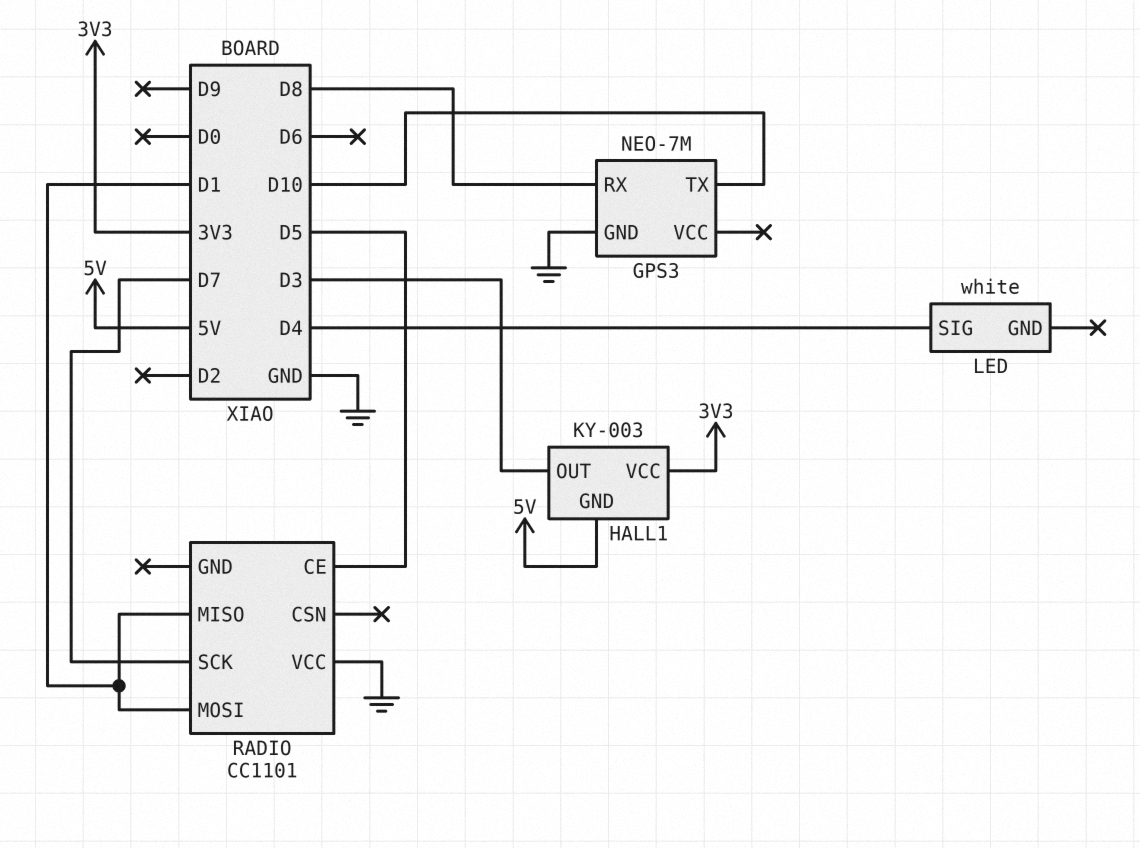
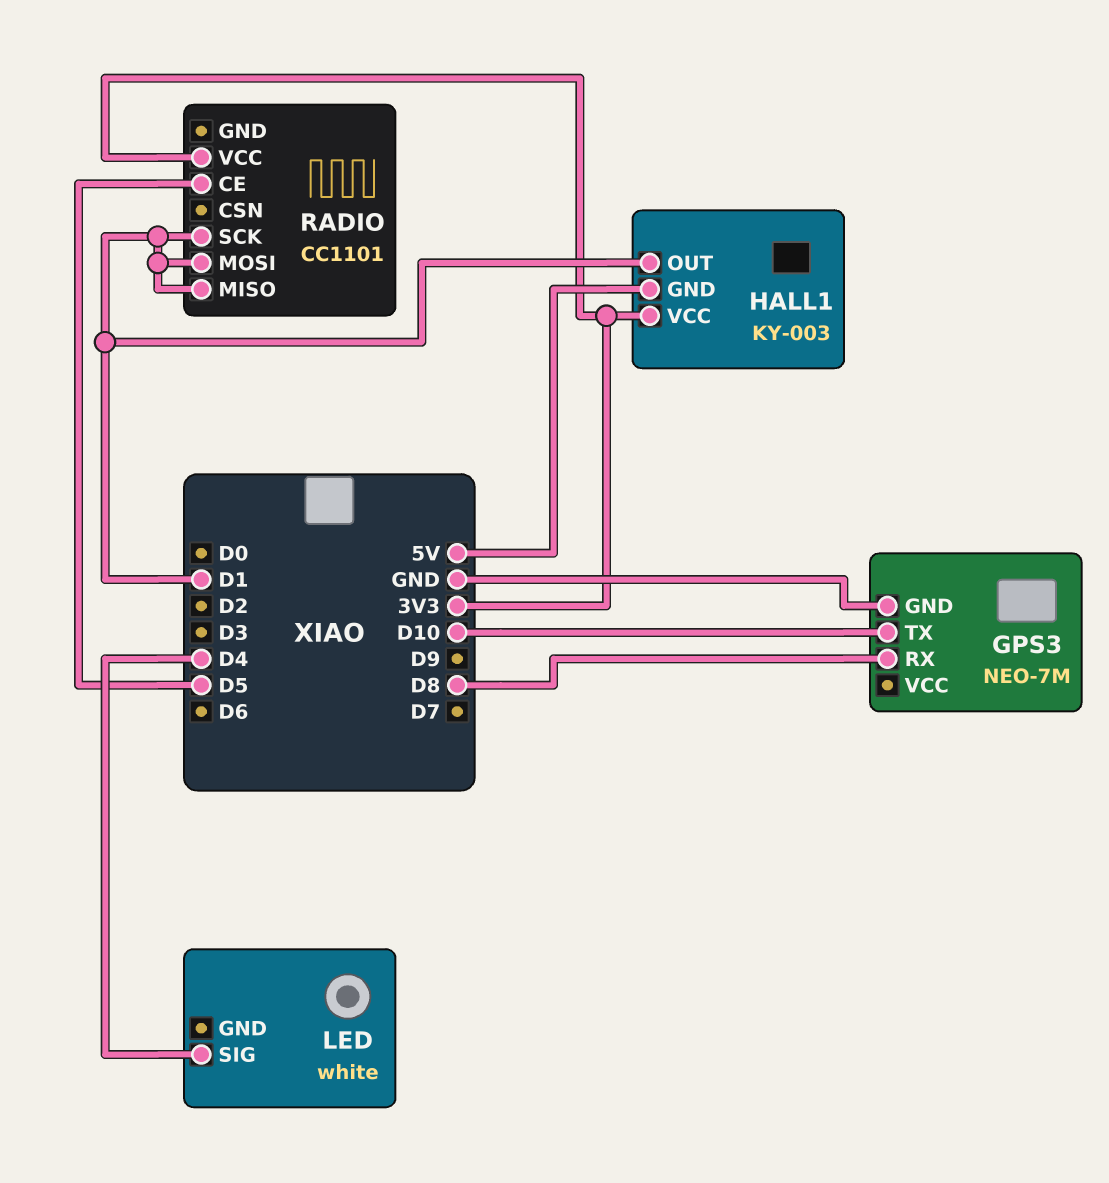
HALL1 pin OUT: D3 -> D1
RADIO pin SCK: D7 -> D1
RADIO pin VCC: GND -> 3V3

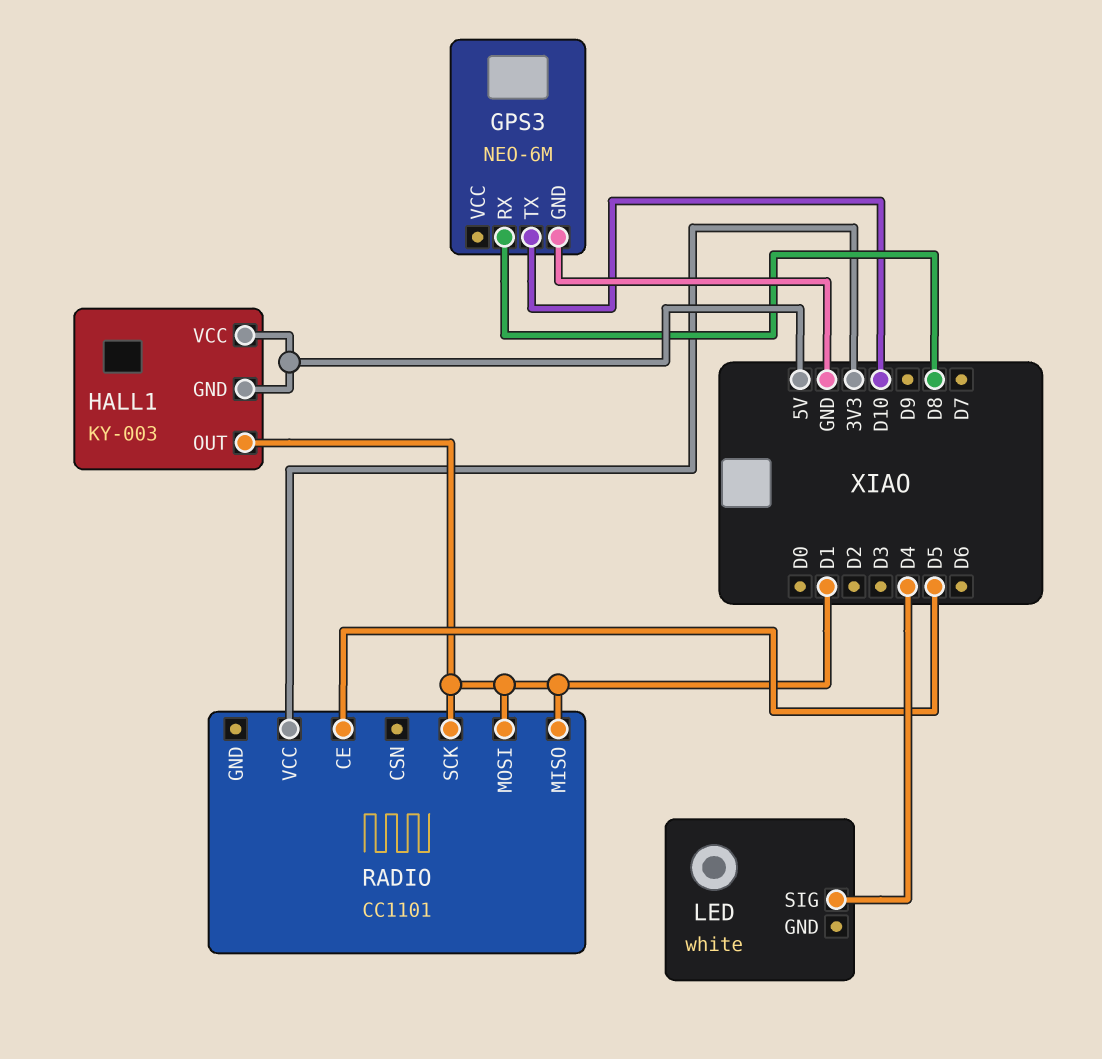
GPS3: NEO-7M -> NEO-6M
HALL1 pin VCC: 3V3 -> 5V

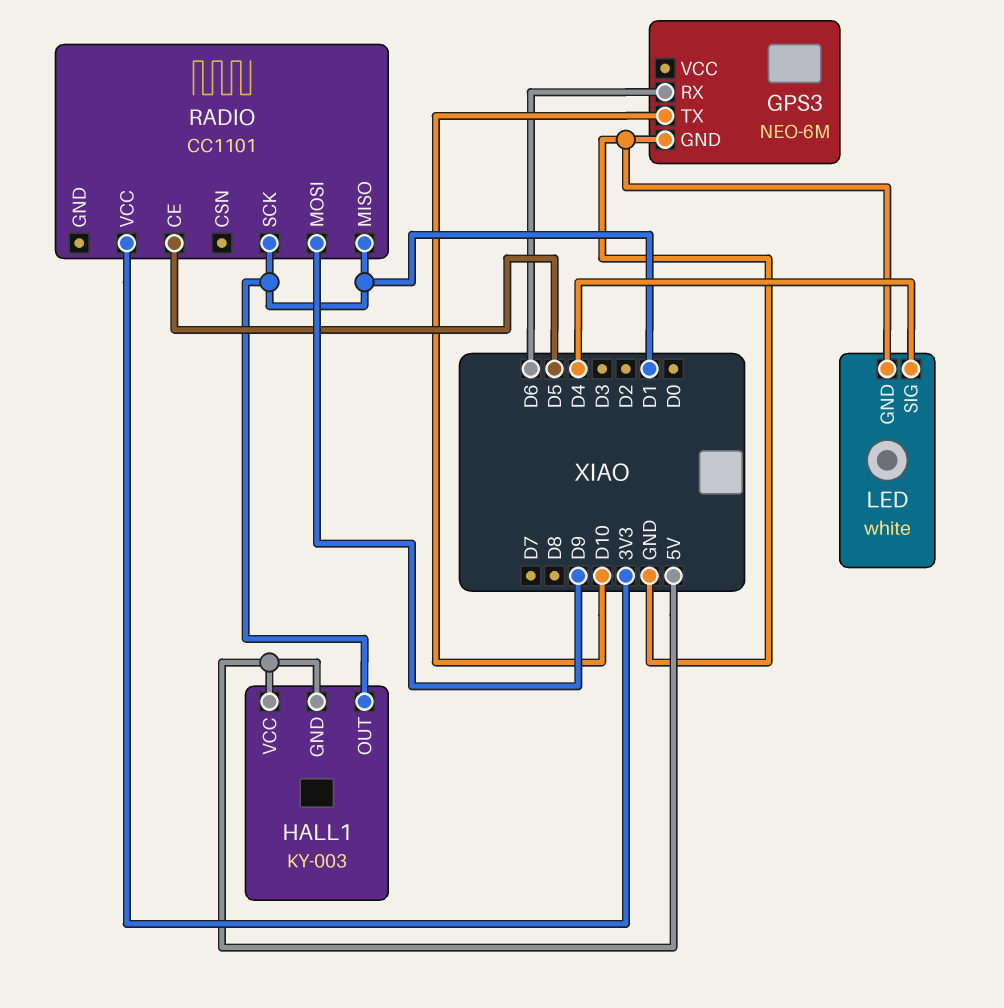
GPS3 pin RX: D8 -> D6
LED pin GND: none -> GND
RADIO pin MOSI: D1 -> D9

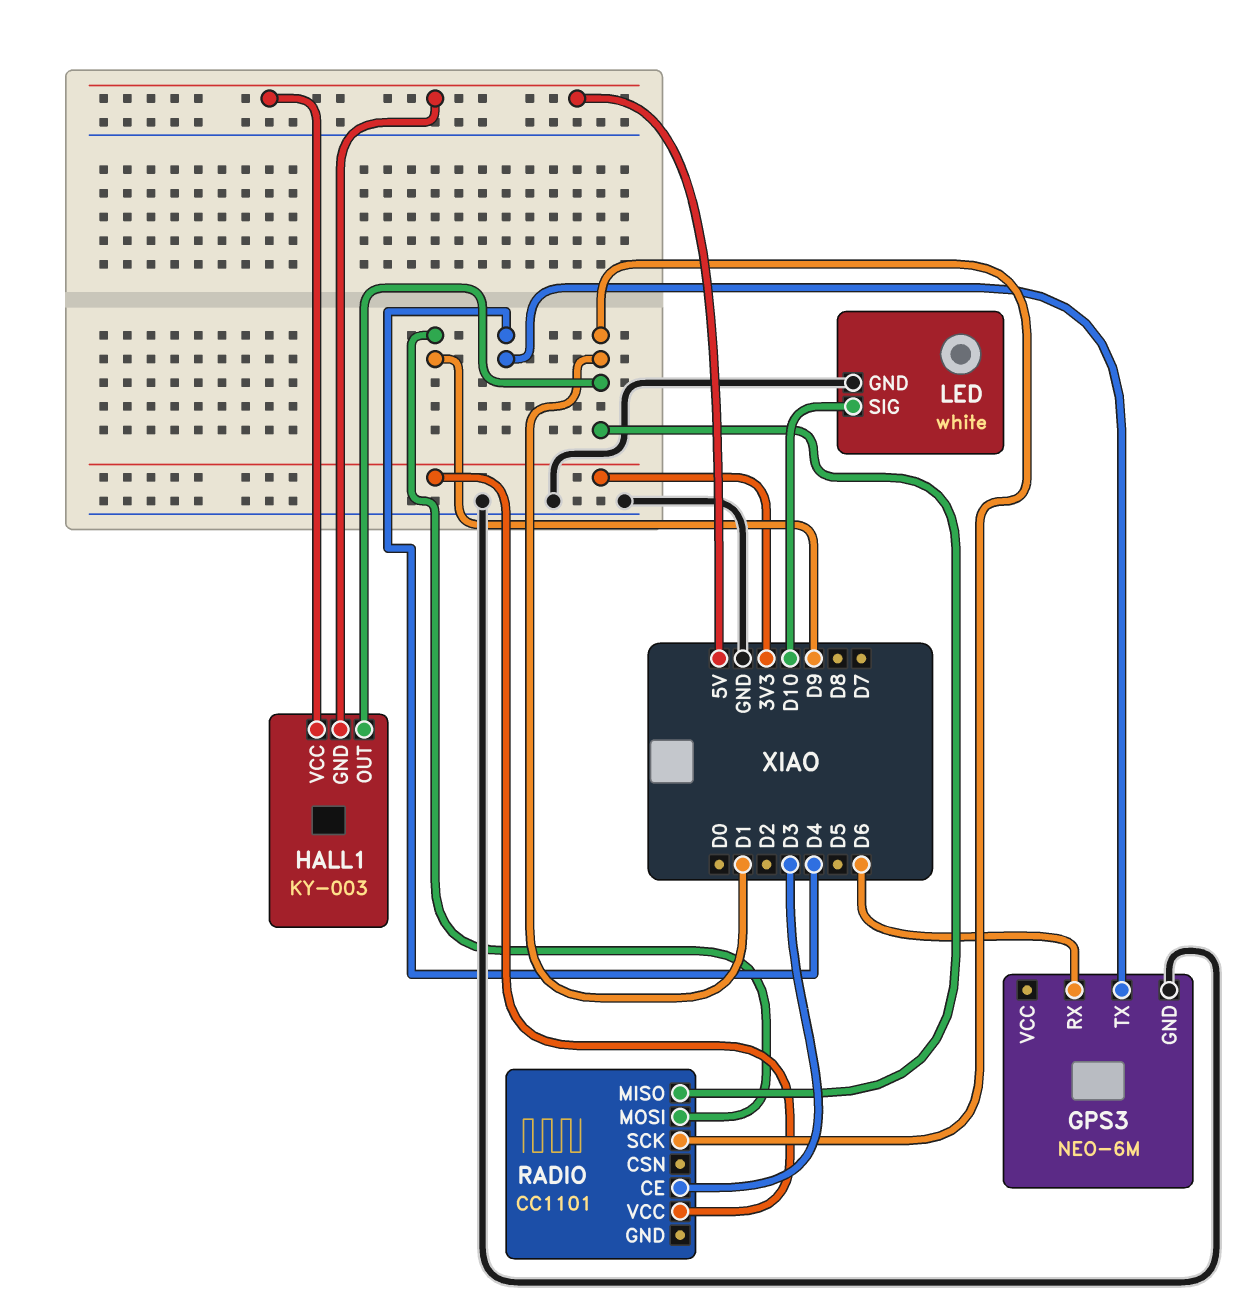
GPS3 pin TX: D10 -> D4
LED pin SIG: D4 -> D10
RADIO pin CE: D5 -> D3

